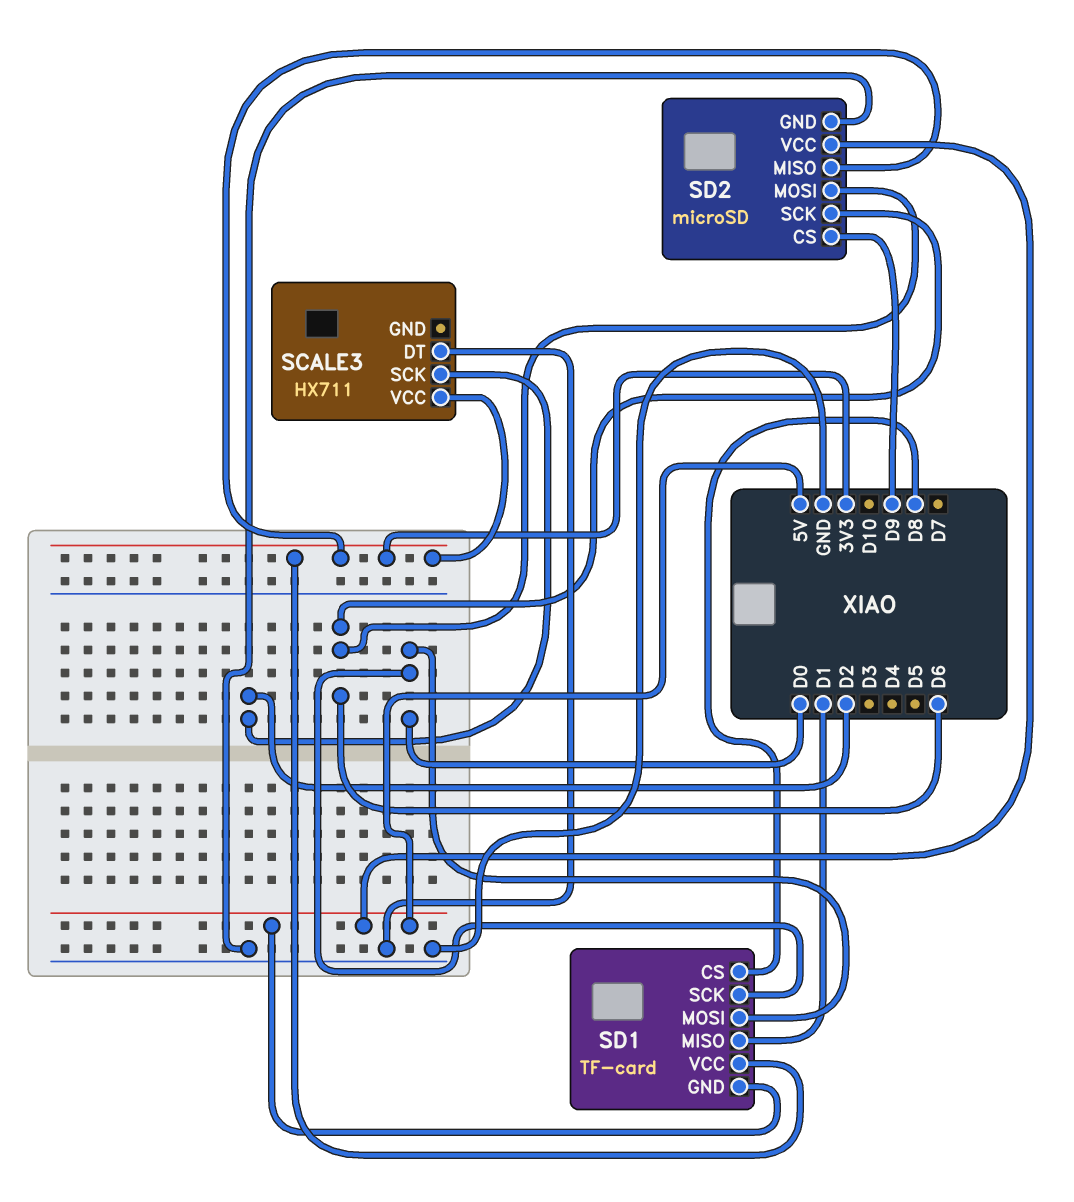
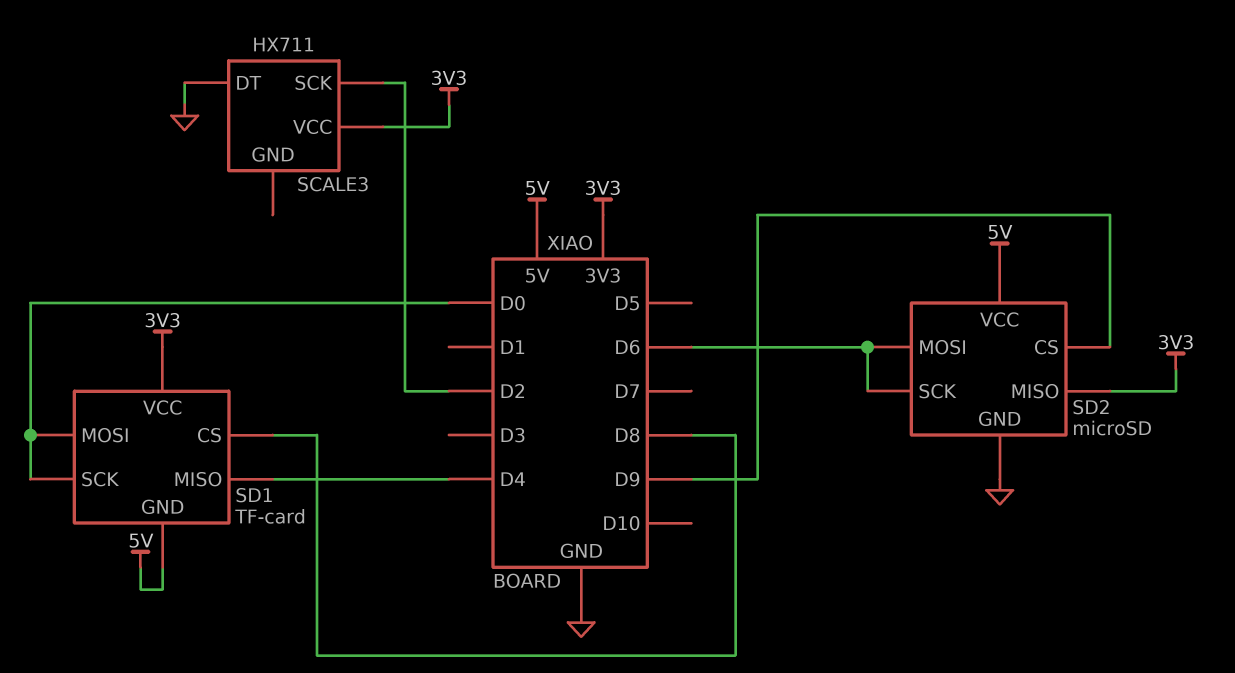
SD1 pin MISO: D1 -> D4

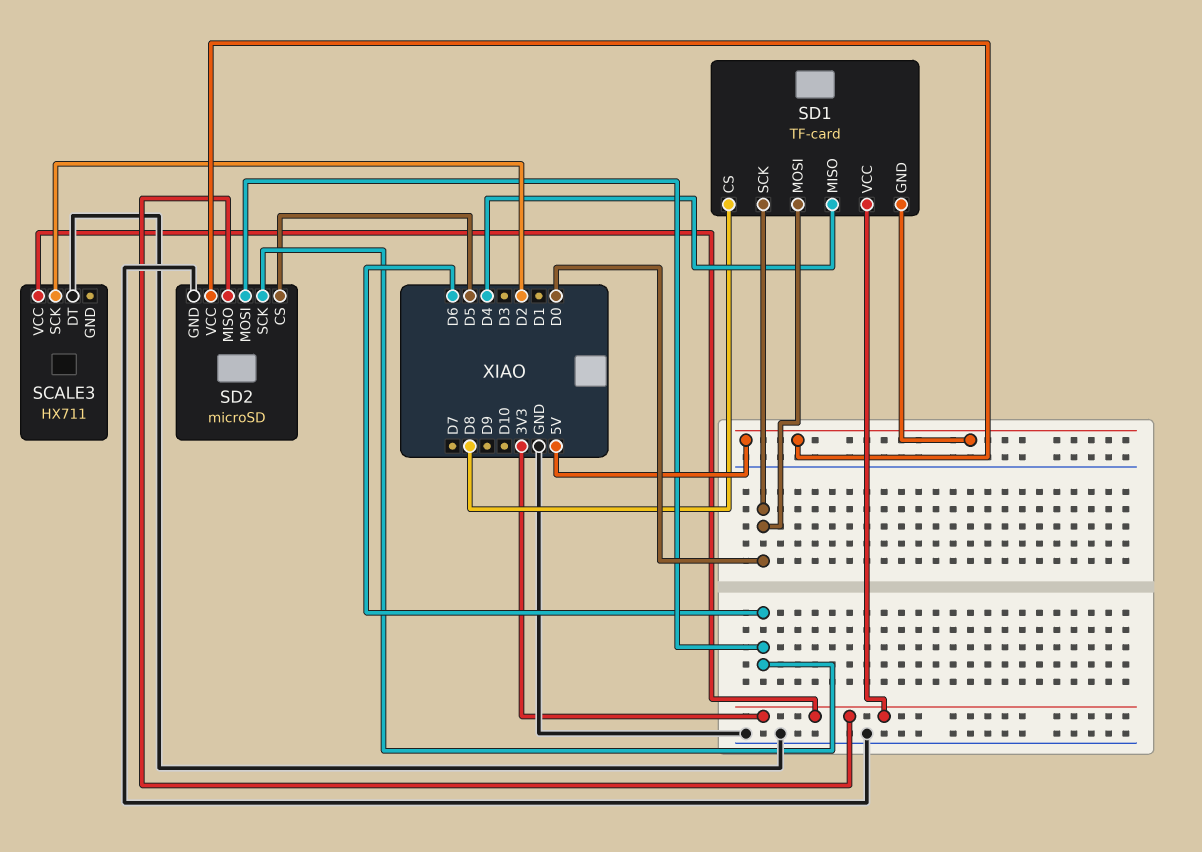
SD2 pin CS: D9 -> D5

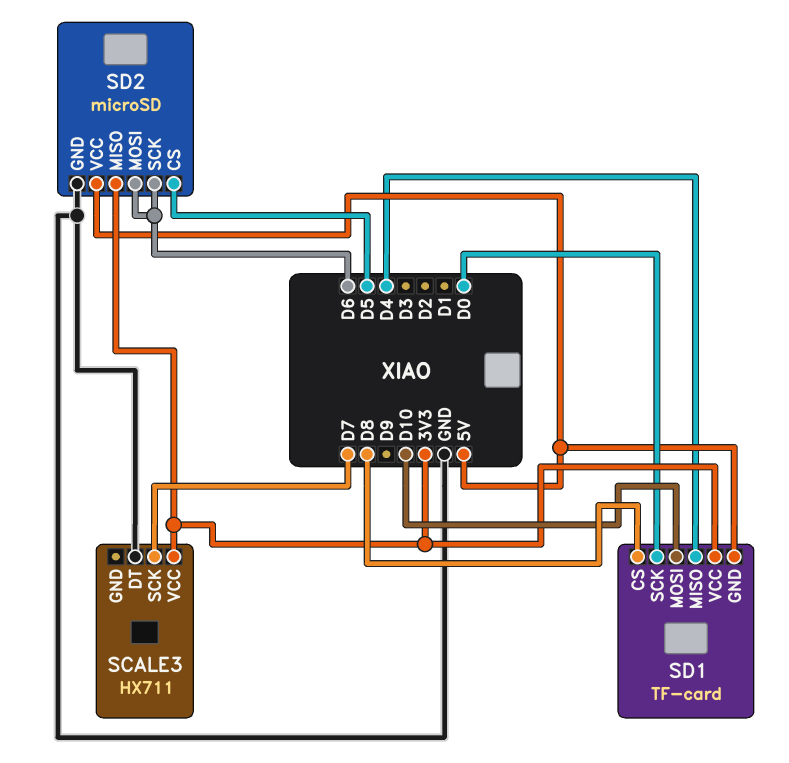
SCALE3 pin SCK: D2 -> D7
SD1 pin MOSI: D0 -> D10

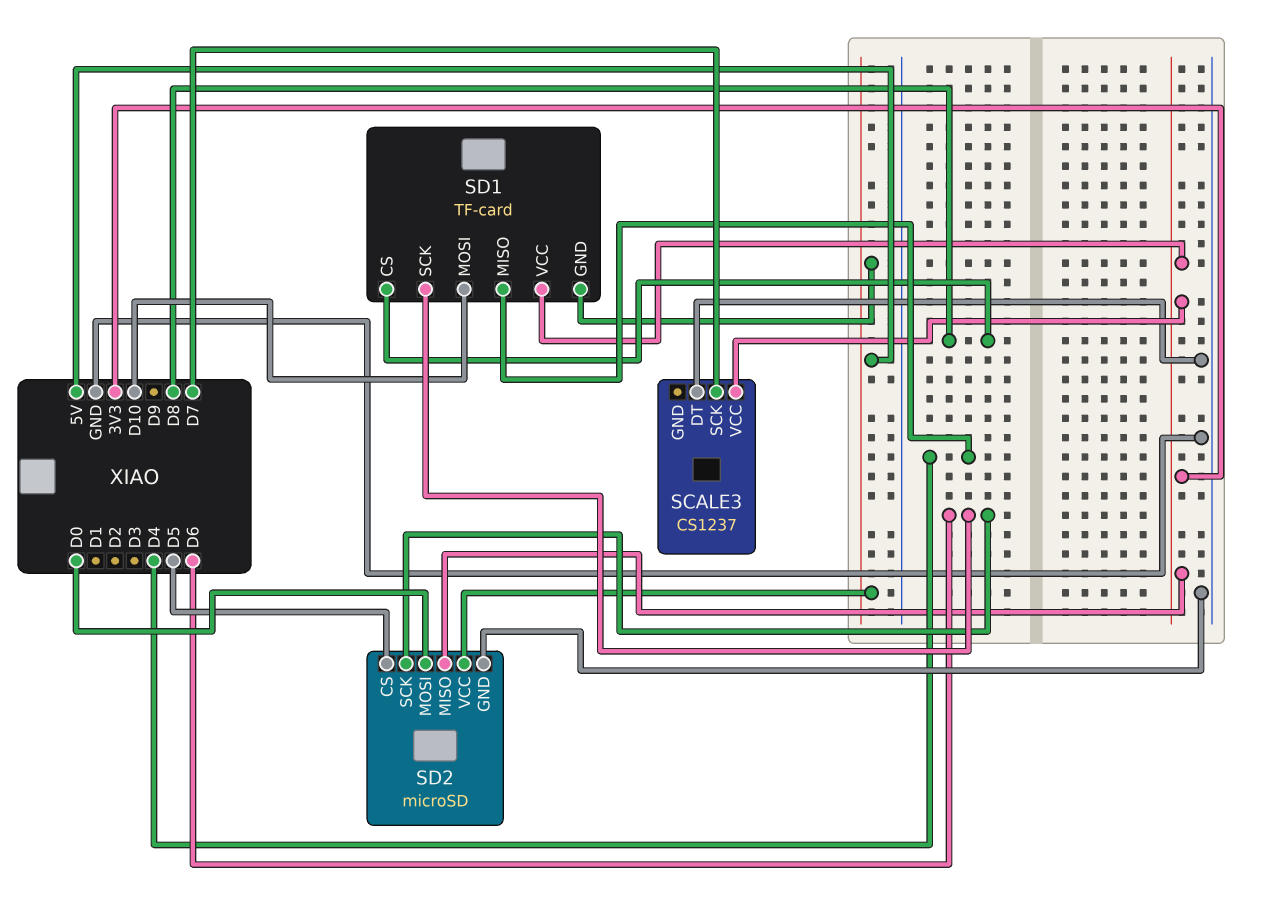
SCALE3: HX711 -> CS1237
SD1 pin SCK: D0 -> D6
SD2 pin MOSI: D6 -> D0

